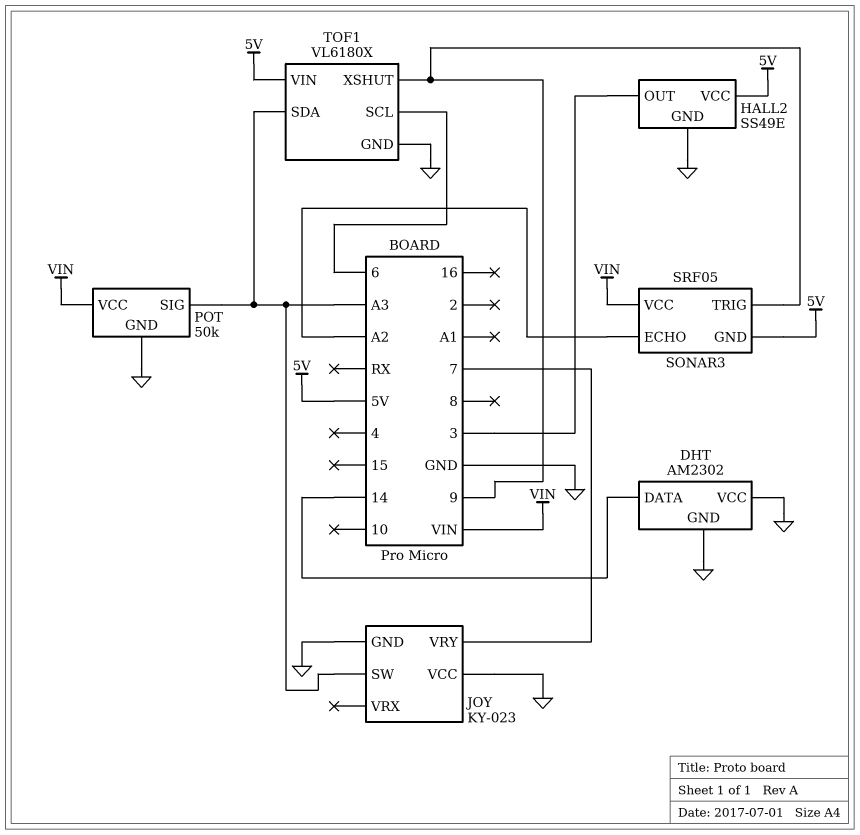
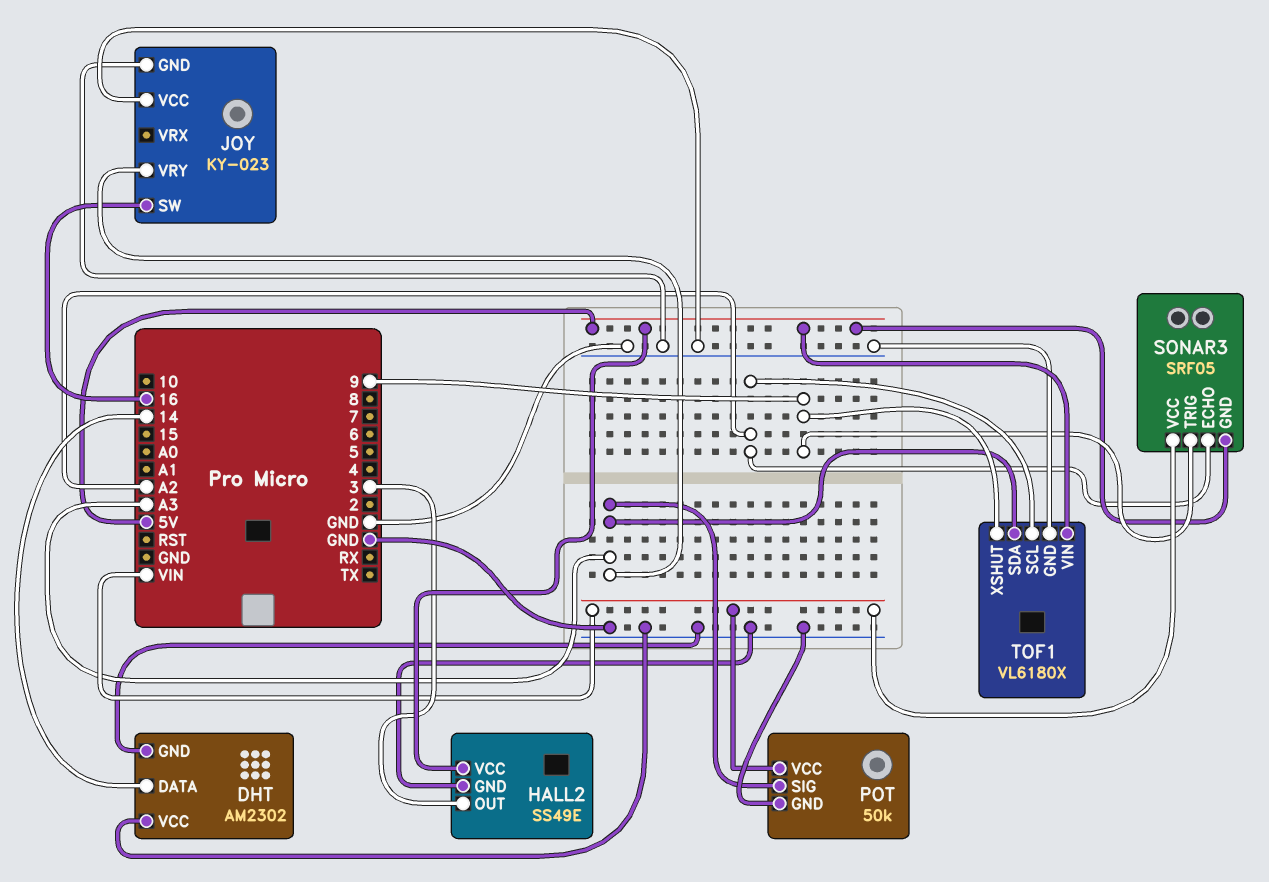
JOY pin SW: A3 -> 16
JOY pin VRY: 7 -> A3
TOF1 pin SCL: 6 -> A2

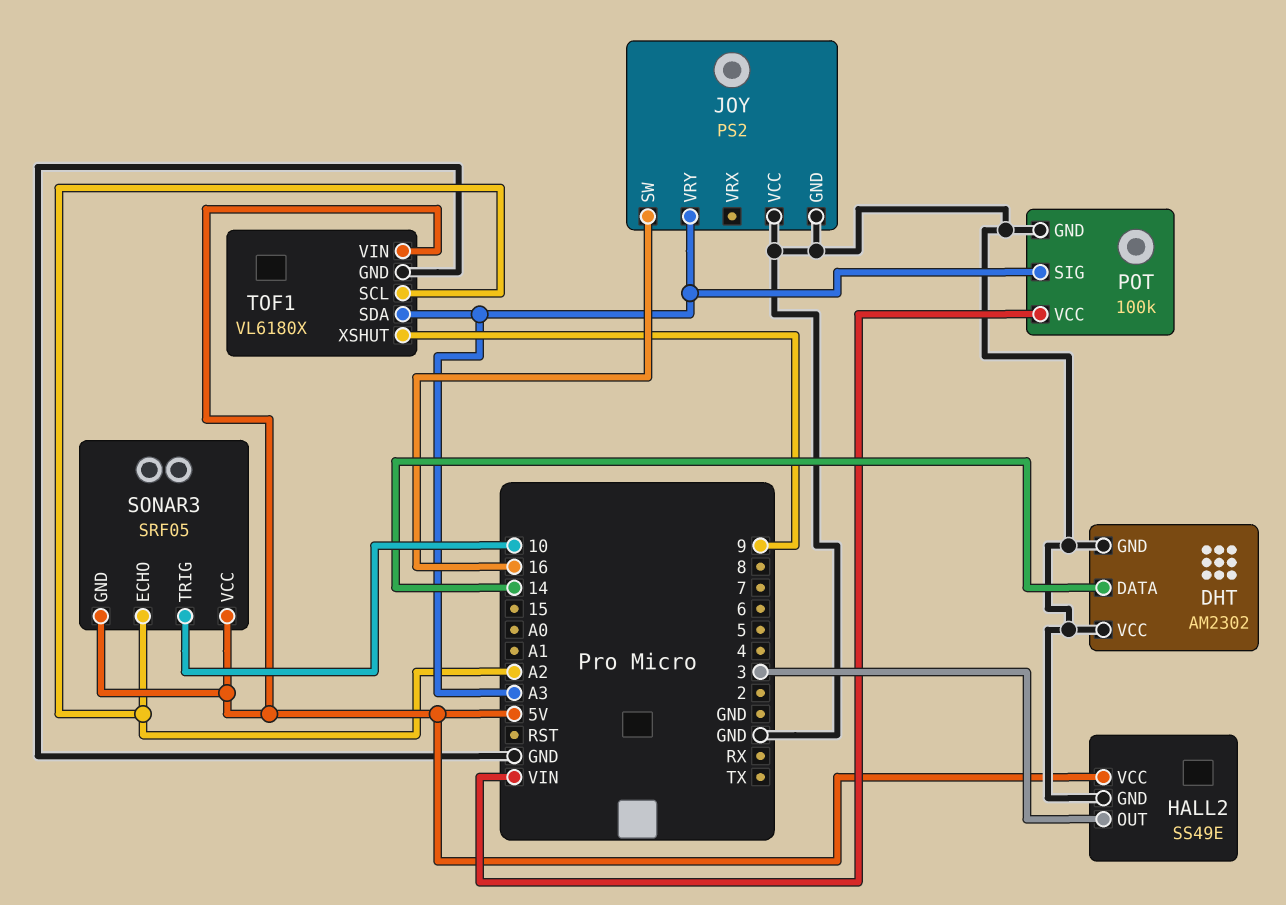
JOY: KY-023 -> PS2
POT: 50k -> 100k
SONAR3 pin TRIG: 9 -> 10
SONAR3 pin VCC: VIN -> 5V

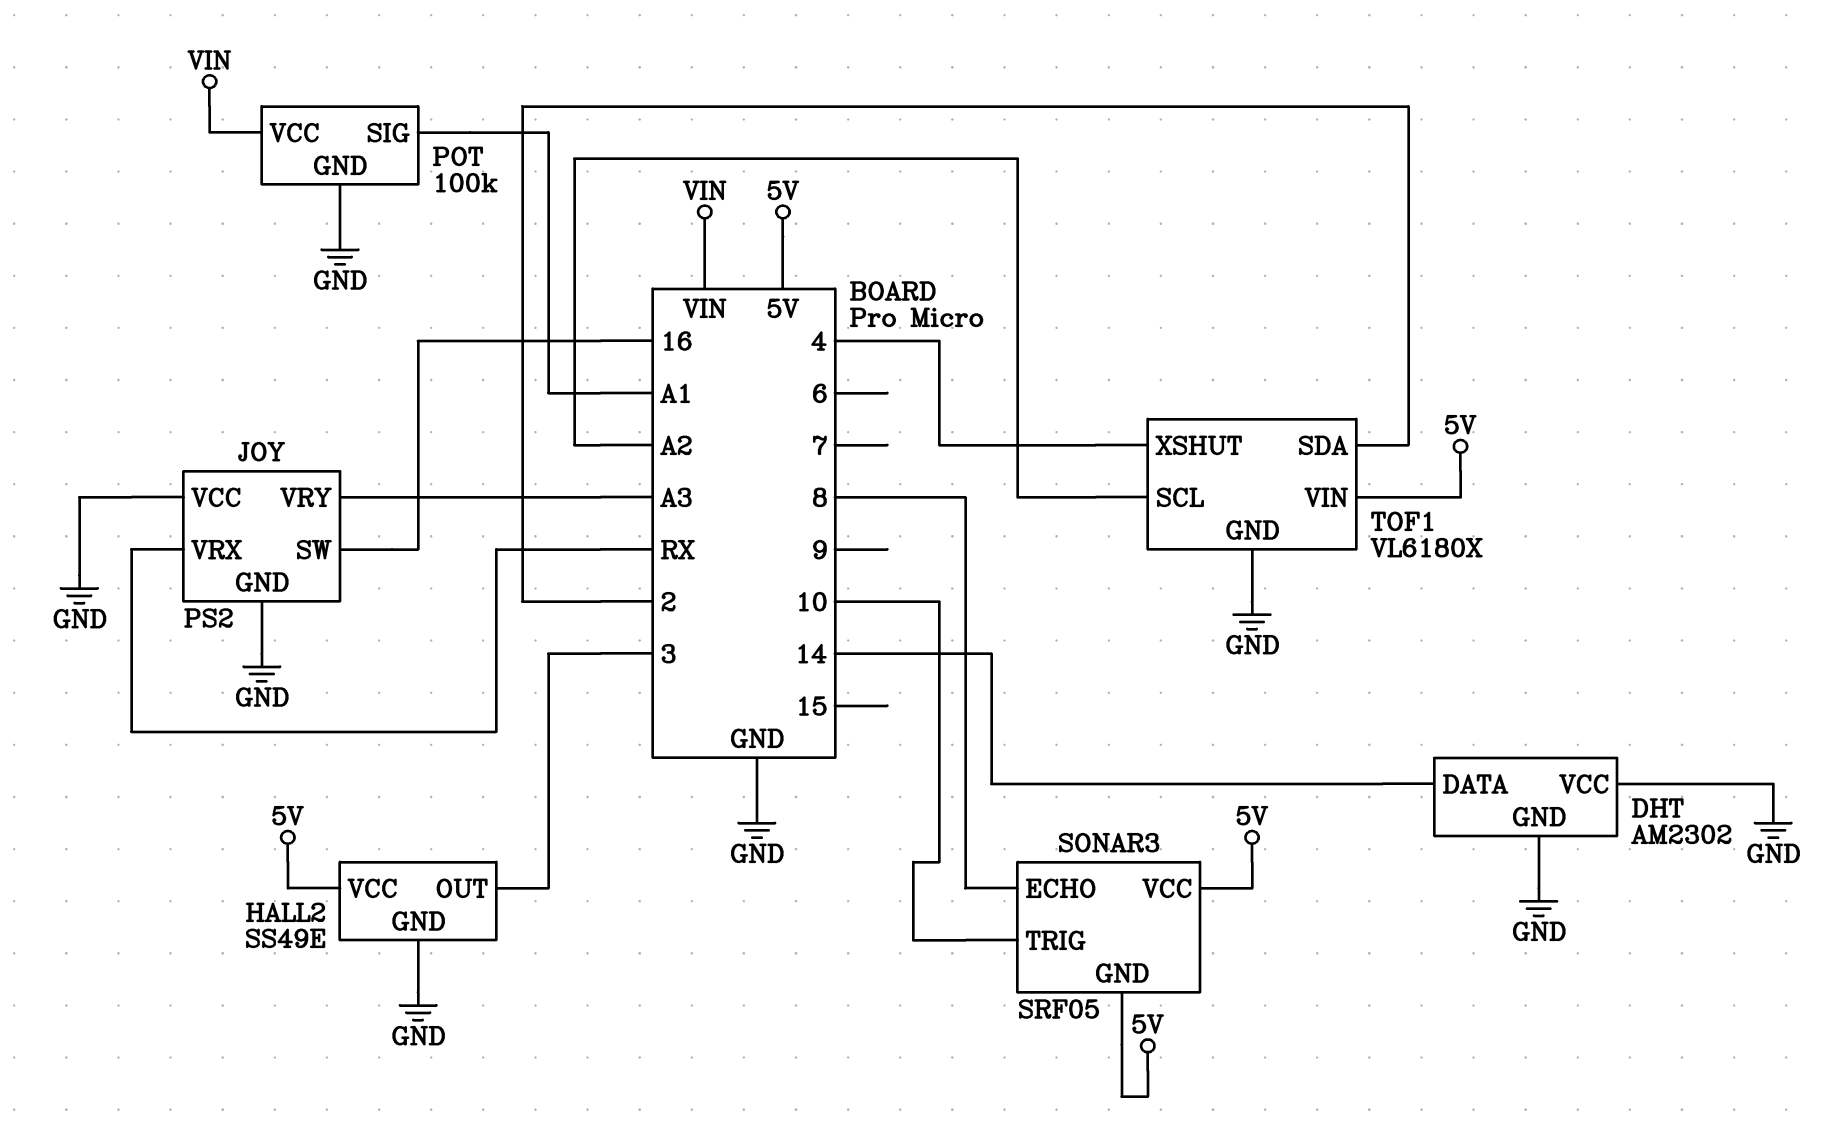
JOY pin VRX: none -> RX
POT pin SIG: A3 -> A1
SONAR3 pin ECHO: A2 -> 8
TOF1 pin SDA: A3 -> 2
TOF1 pin XSHUT: 9 -> 4

